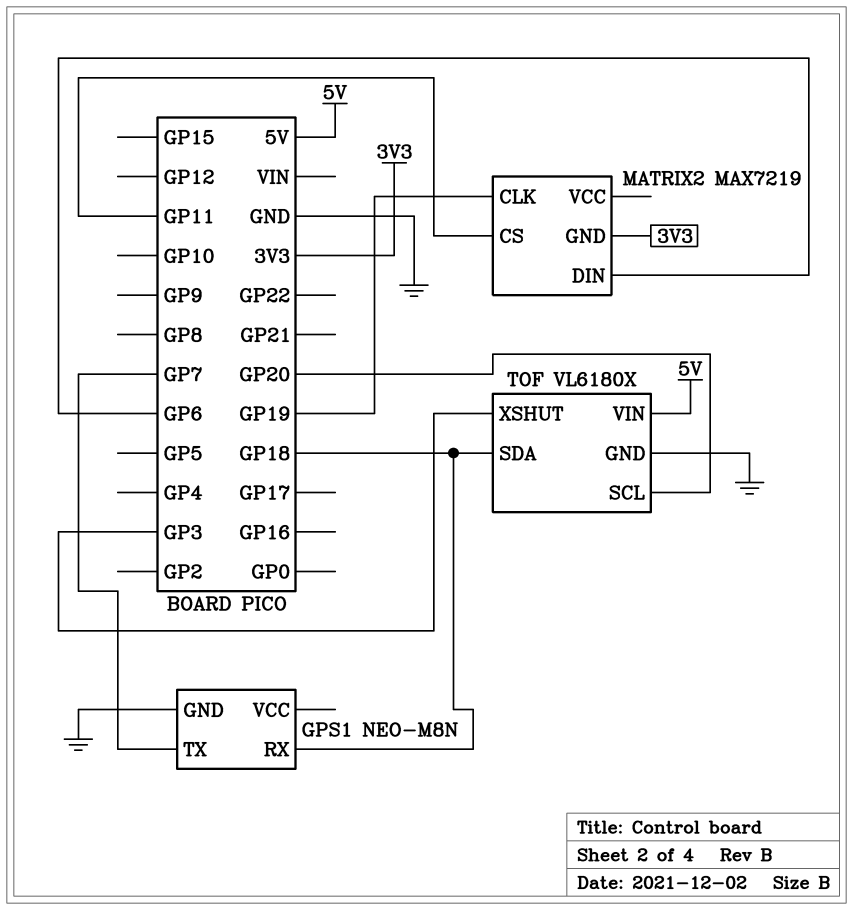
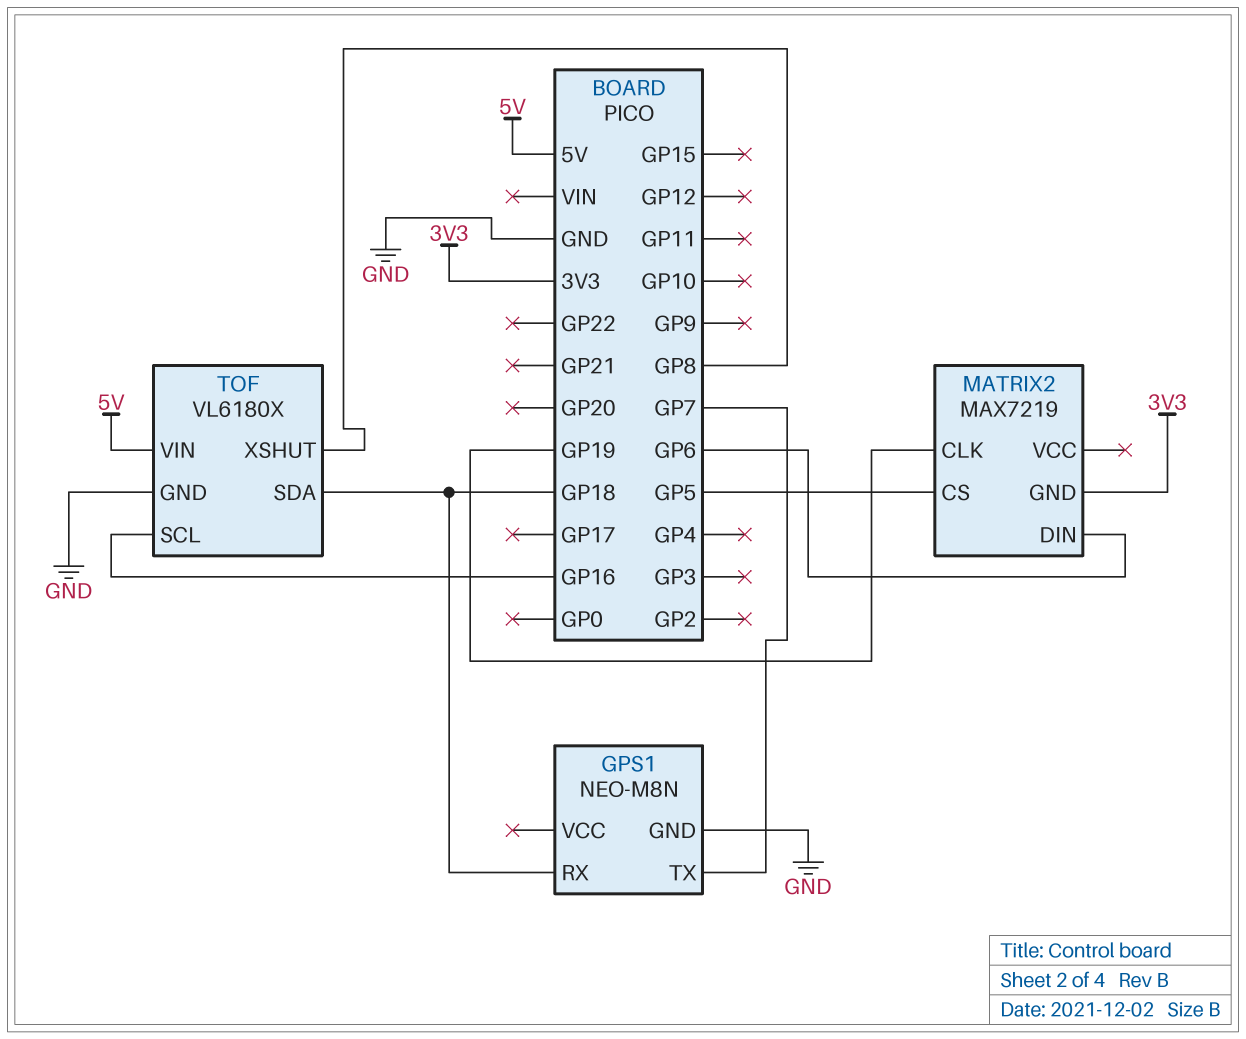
MATRIX2 pin CS: GP11 -> GP5
TOF pin SCL: GP20 -> GP16
TOF pin XSHUT: GP3 -> GP8

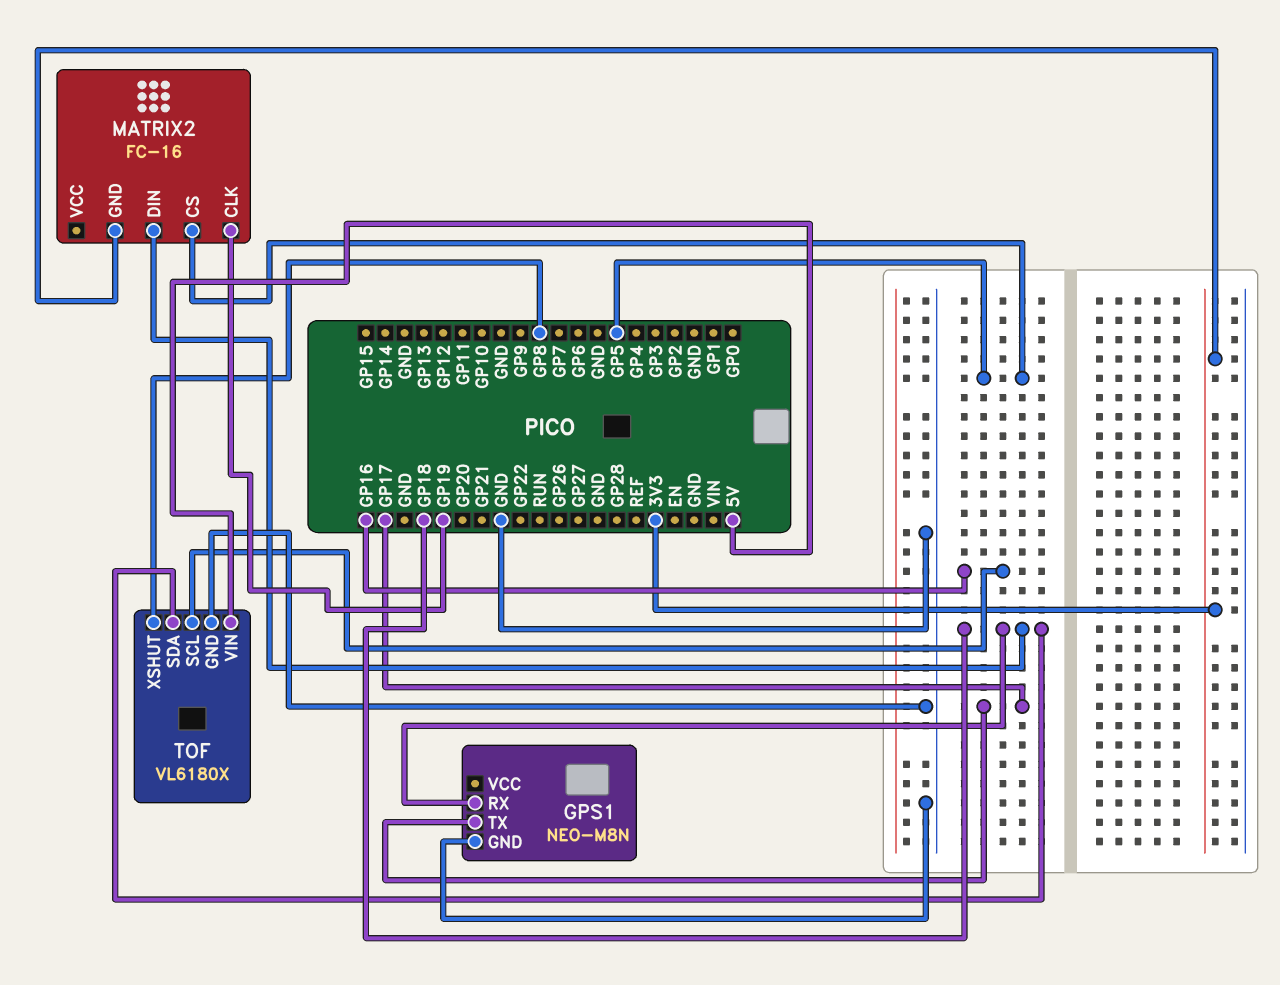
GPS1 pin TX: GP7 -> GP17
MATRIX2: MAX7219 -> FC-16
MATRIX2 pin DIN: GP6 -> GP18

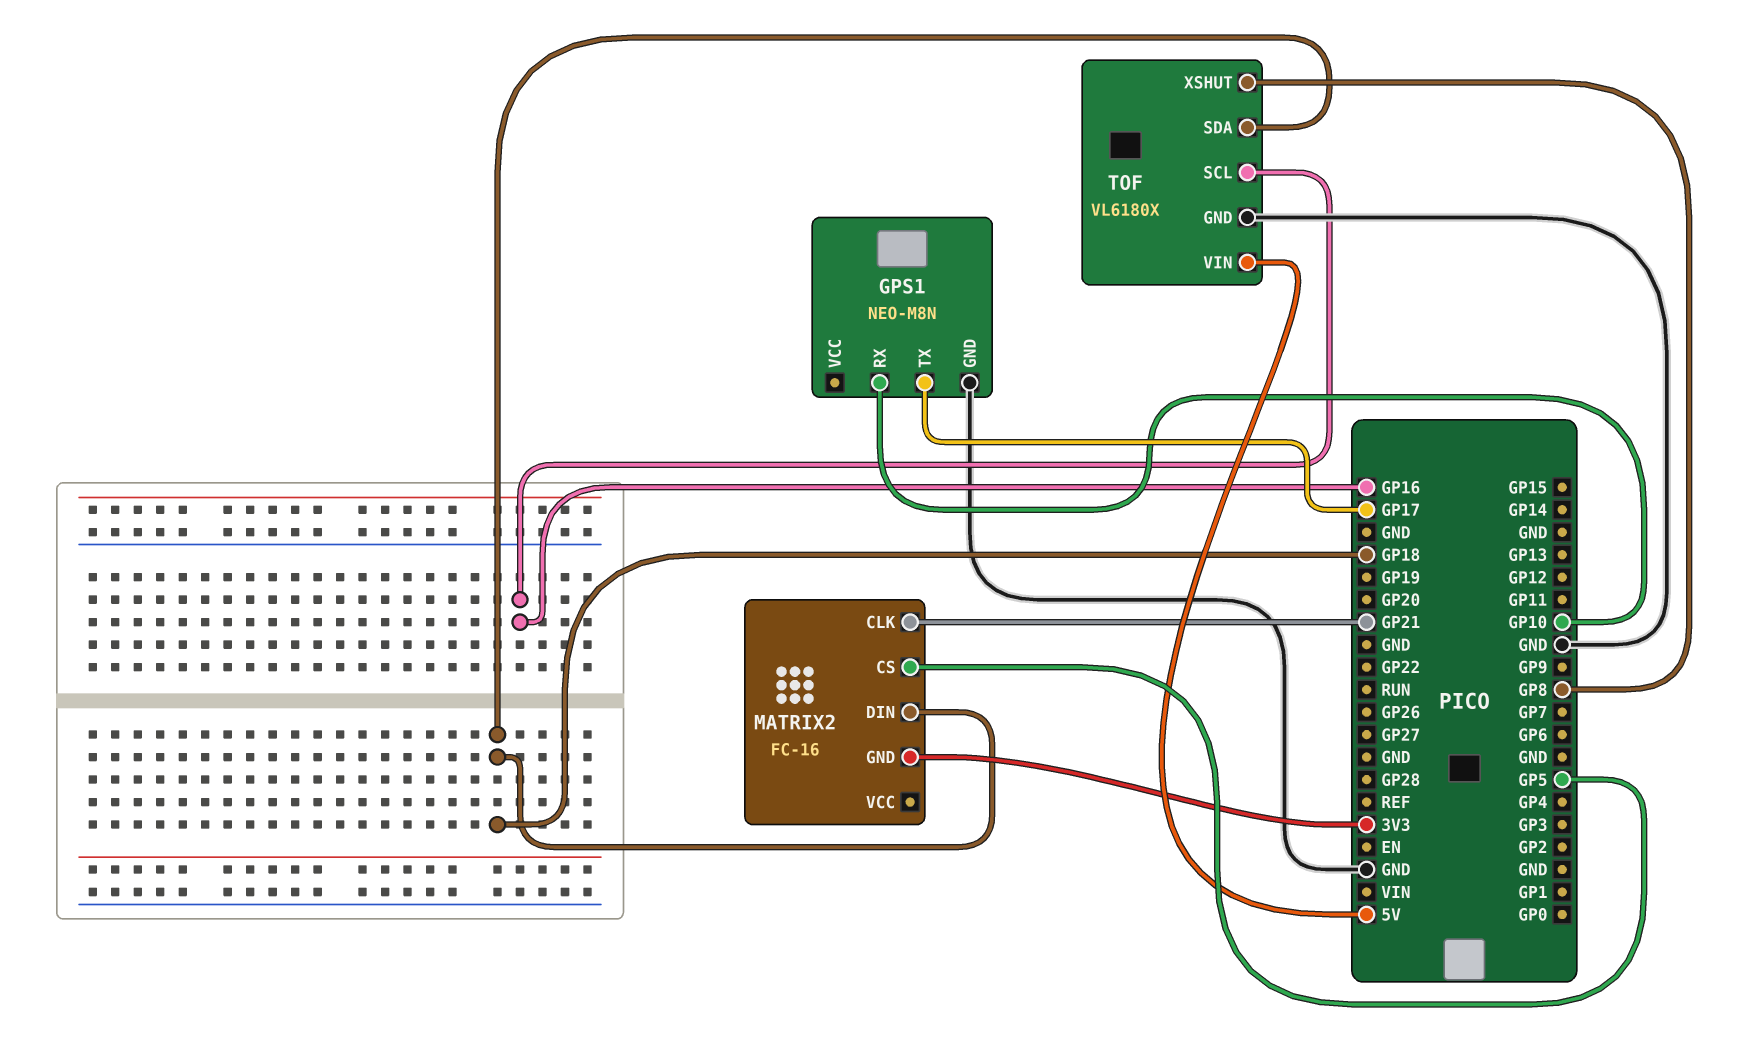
GPS1 pin RX: GP18 -> GP10
MATRIX2 pin CLK: GP19 -> GP21

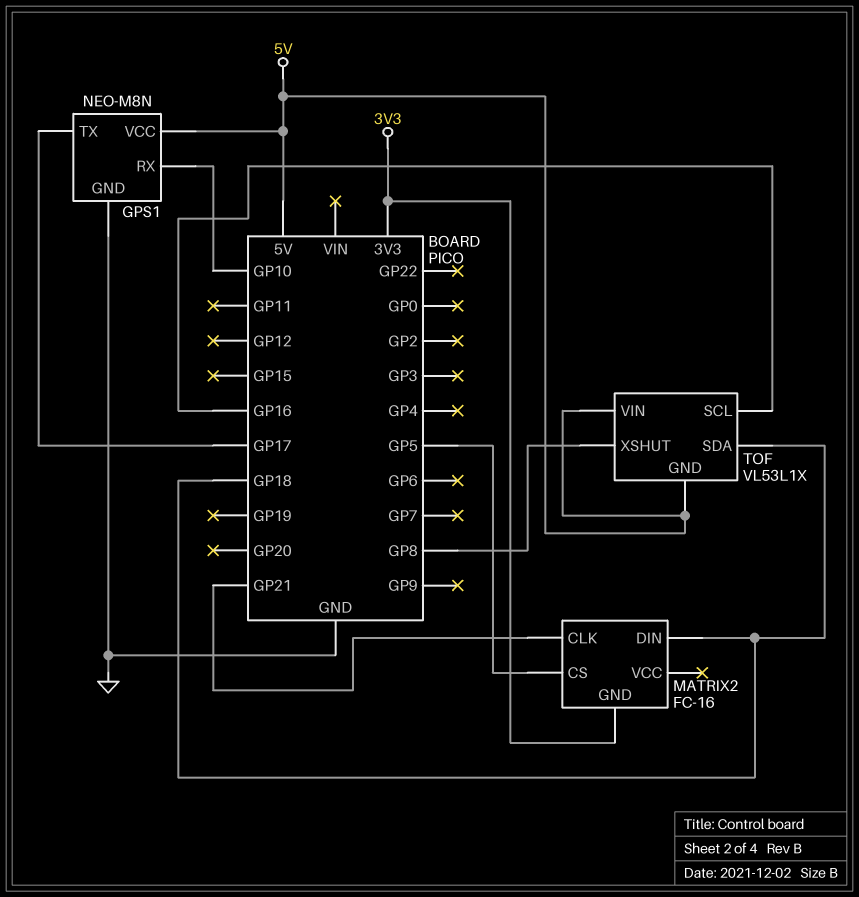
GPS1 pin VCC: none -> 5V
TOF: VL6180X -> VL53L1X
TOF pin GND: GND -> 5V

